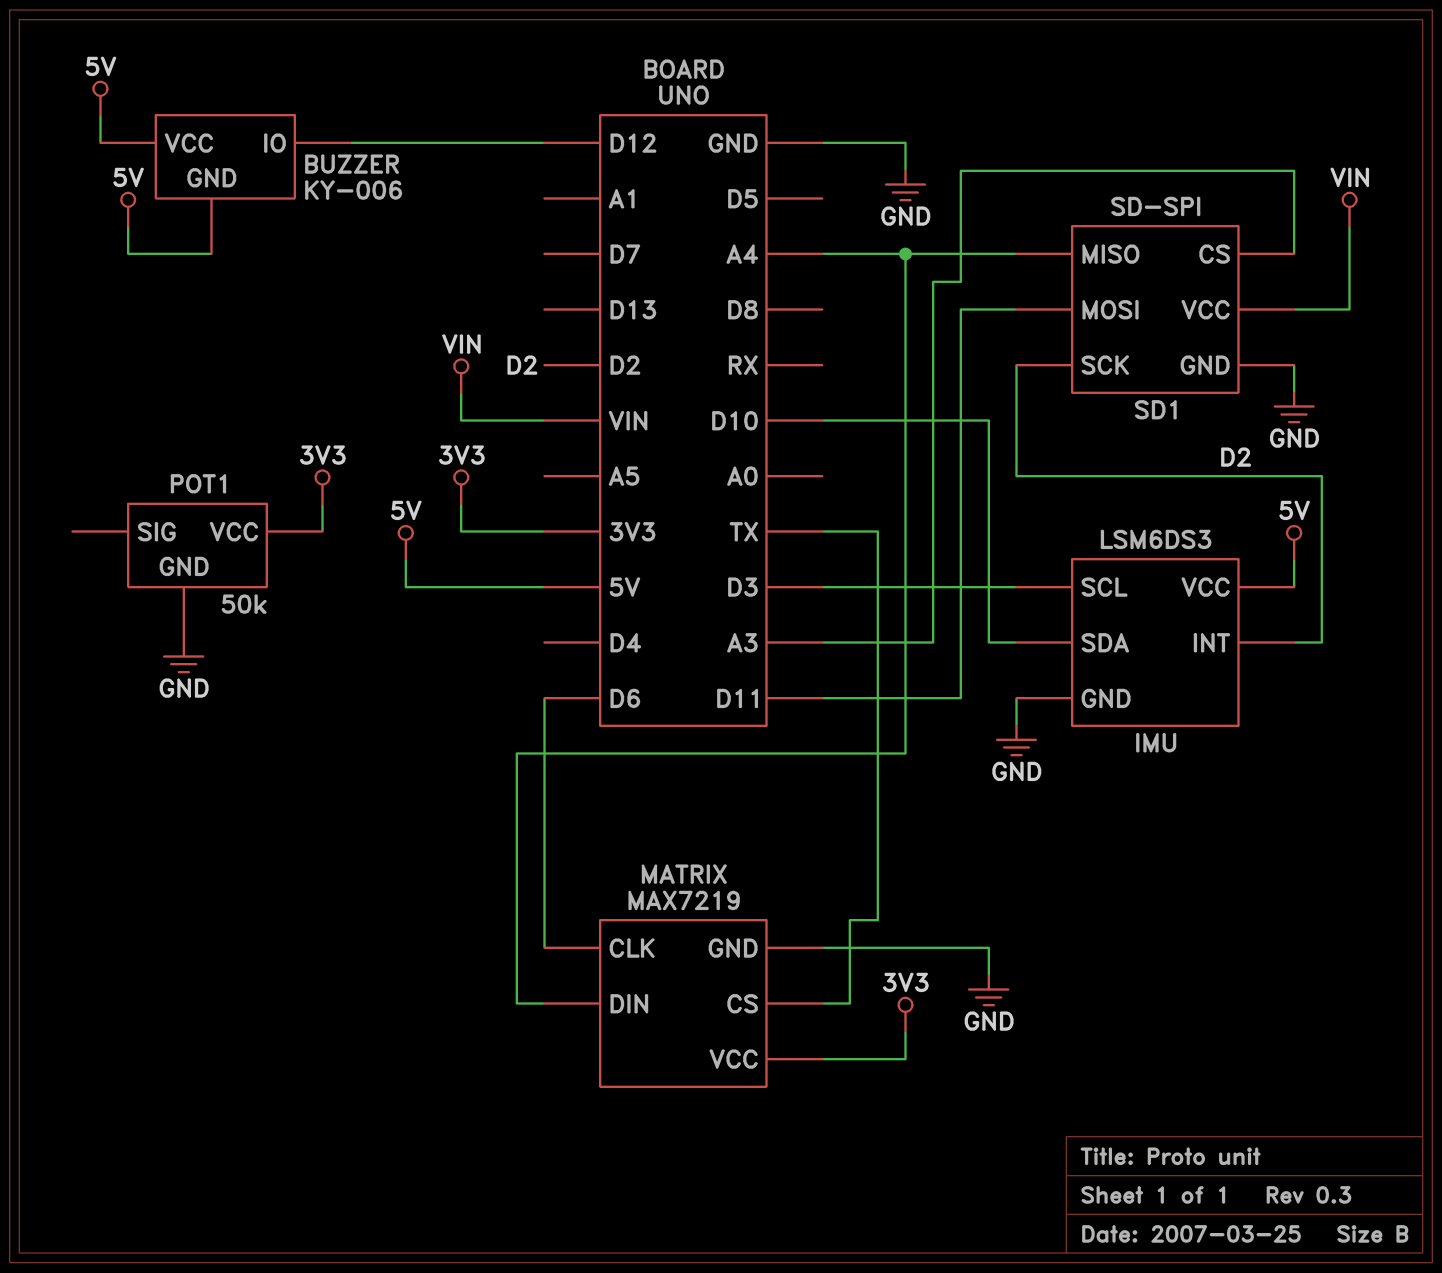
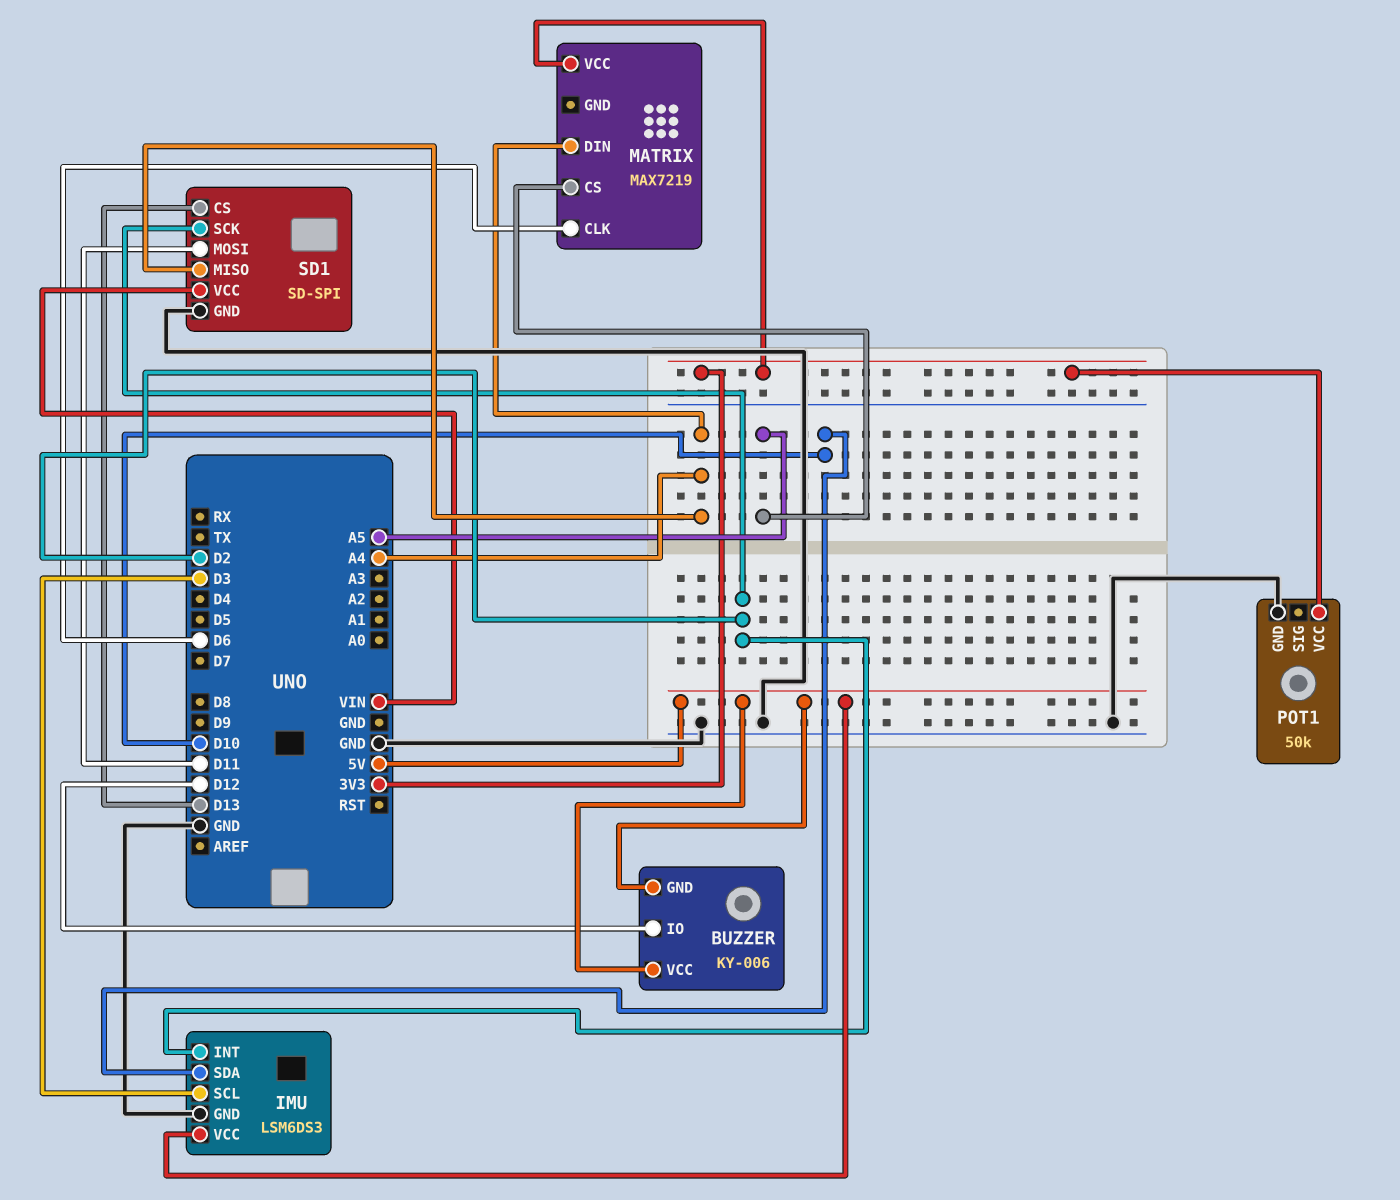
MATRIX pin CS: TX -> A5
MATRIX pin GND: GND -> none
SD1 pin CS: A3 -> D13

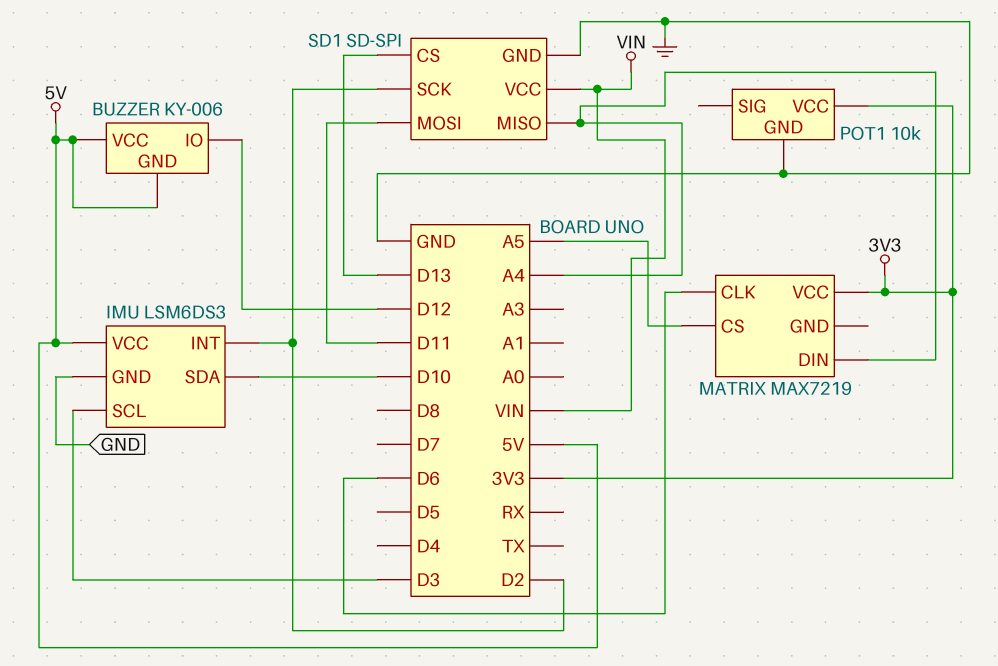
POT1: 50k -> 10k

